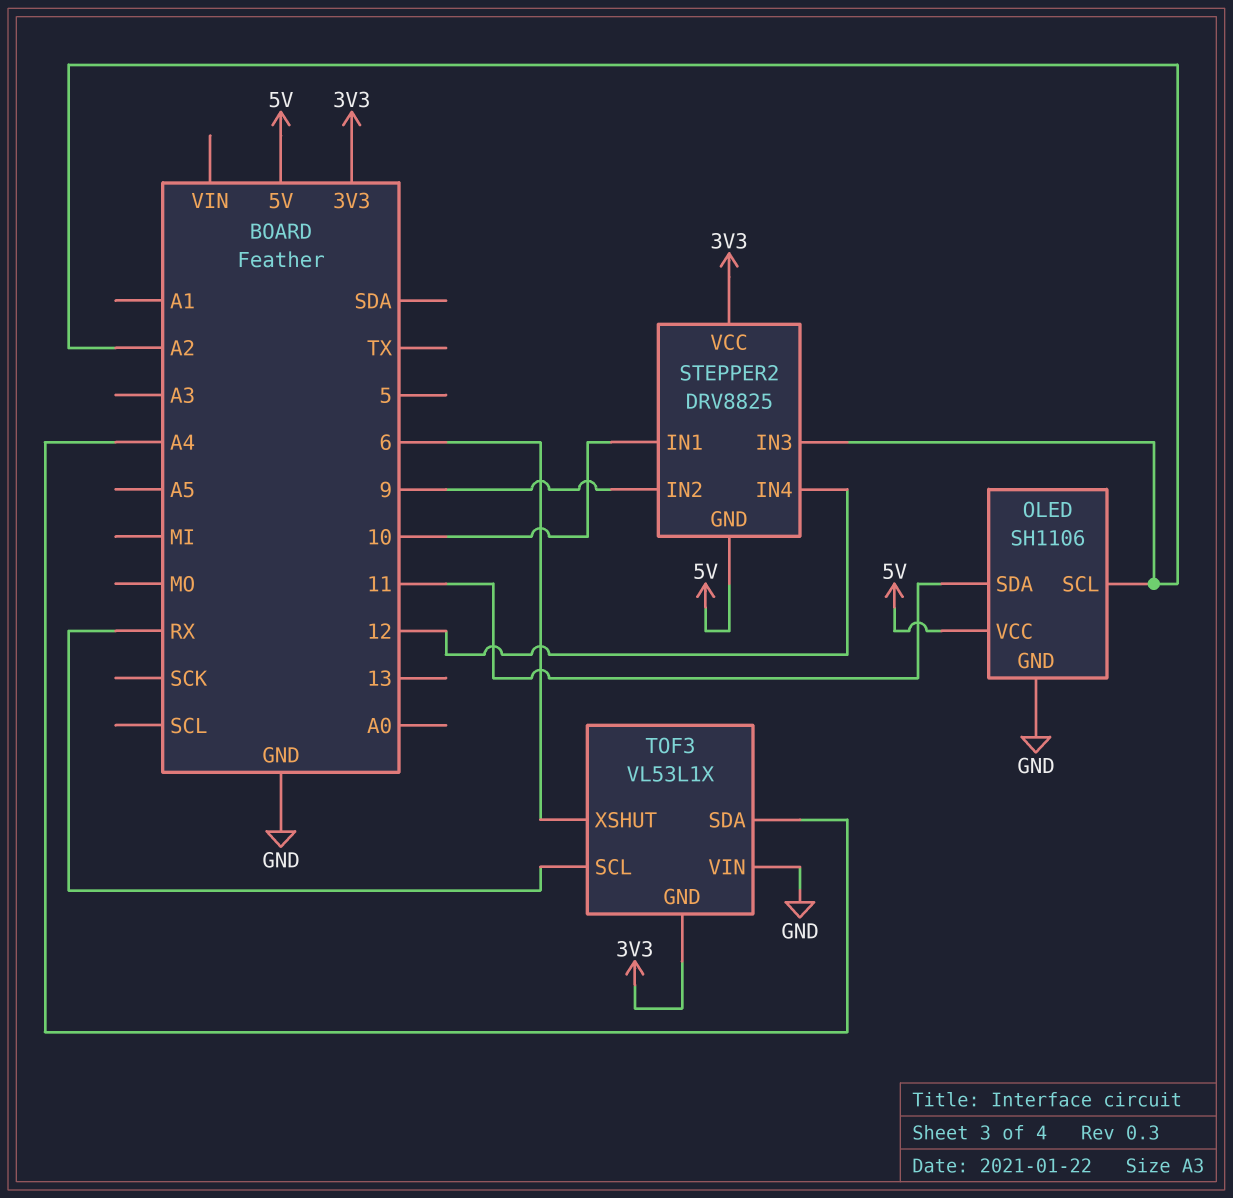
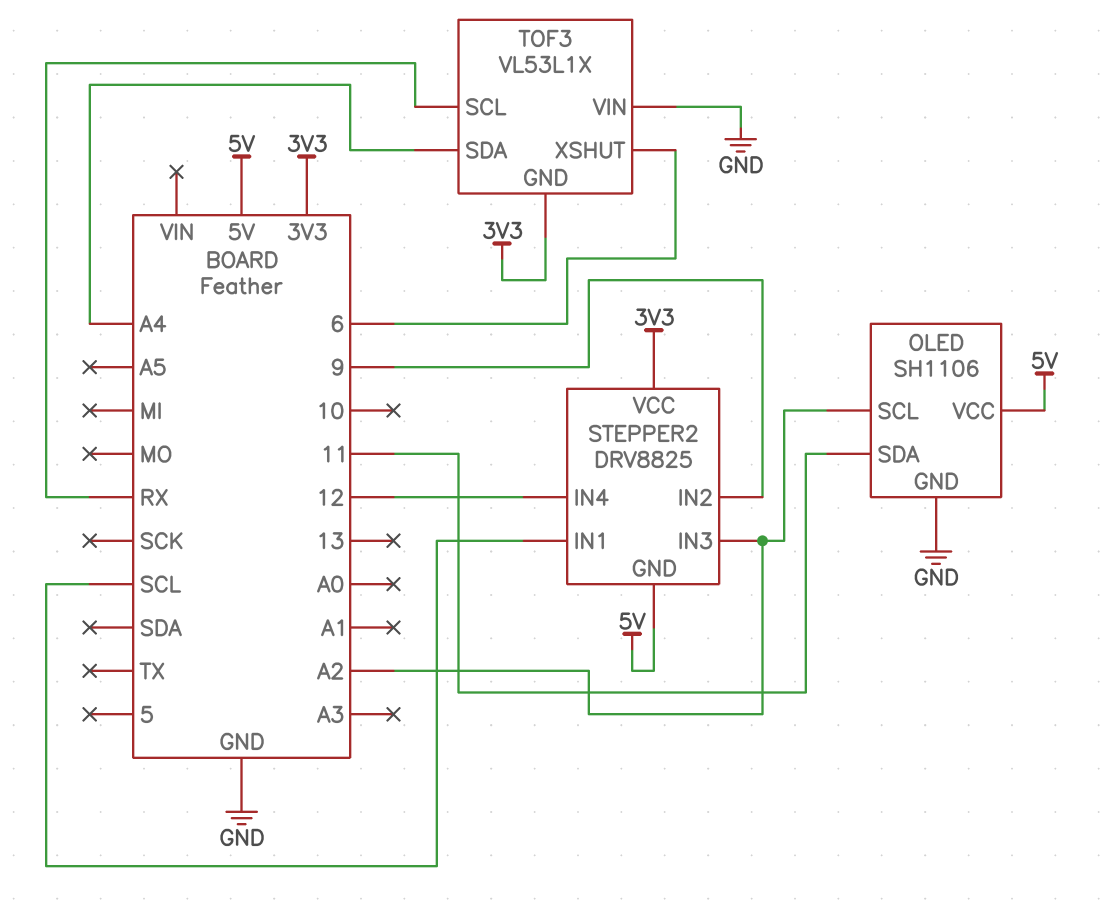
STEPPER2 pin IN1: 10 -> SCL

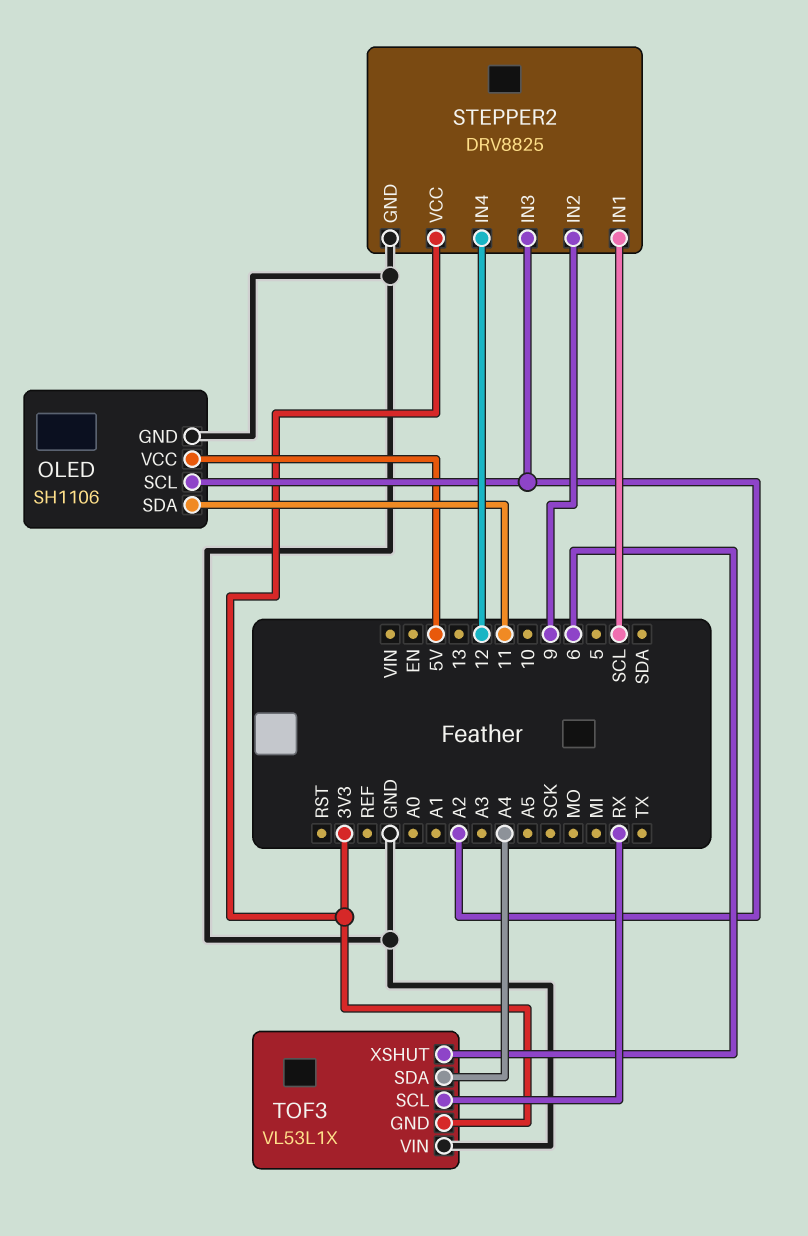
STEPPER2 pin GND: 5V -> GND

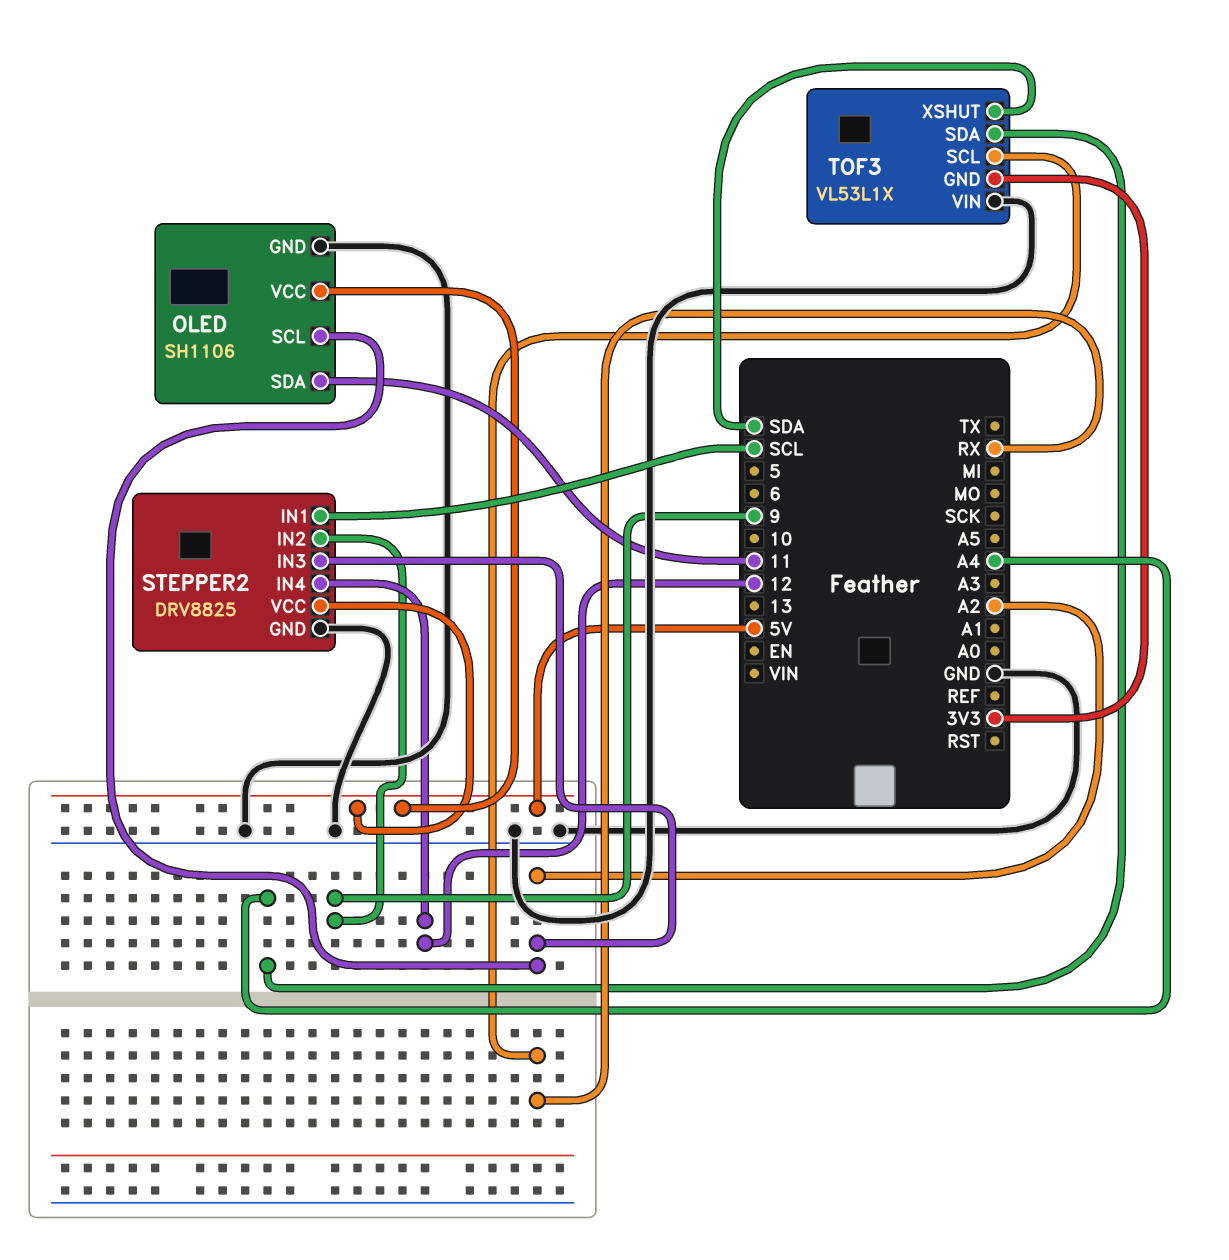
STEPPER2 pin VCC: 3V3 -> 5V
TOF3 pin XSHUT: 6 -> SDA

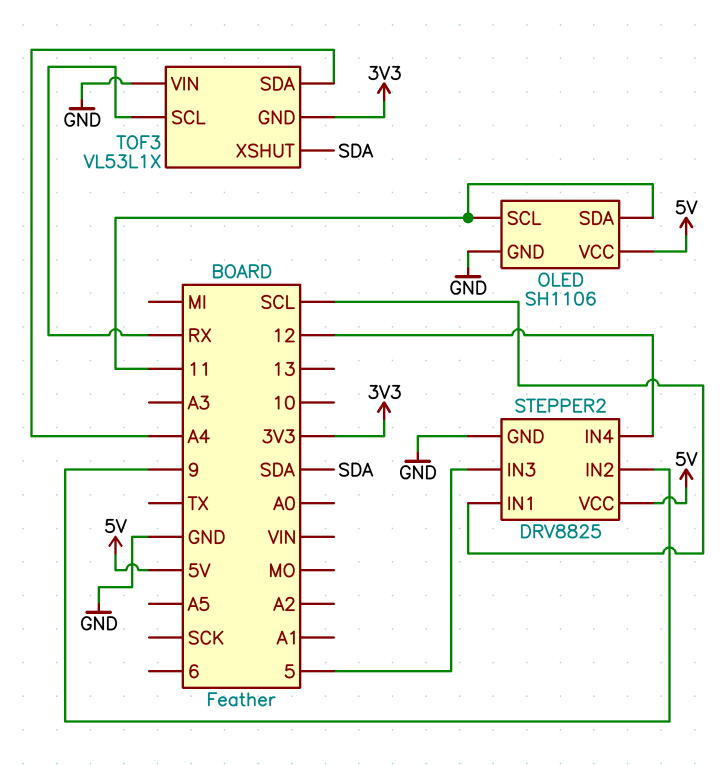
OLED pin SCL: A2 -> 11
STEPPER2 pin IN3: A2 -> 5

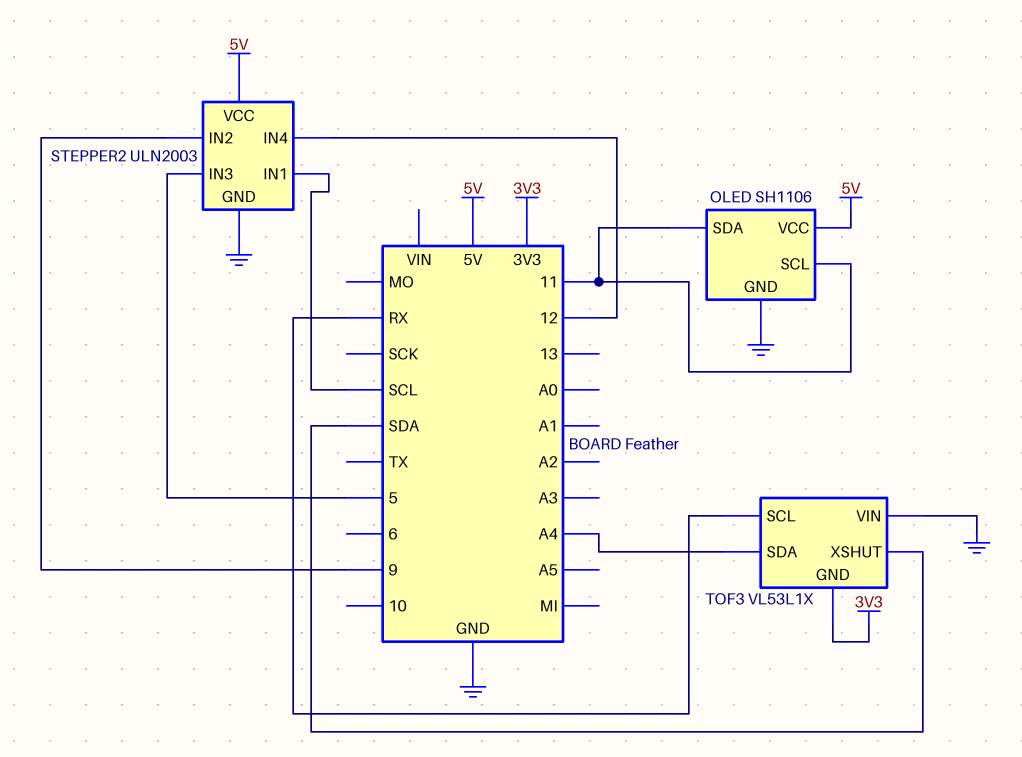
STEPPER2: DRV8825 -> ULN2003

